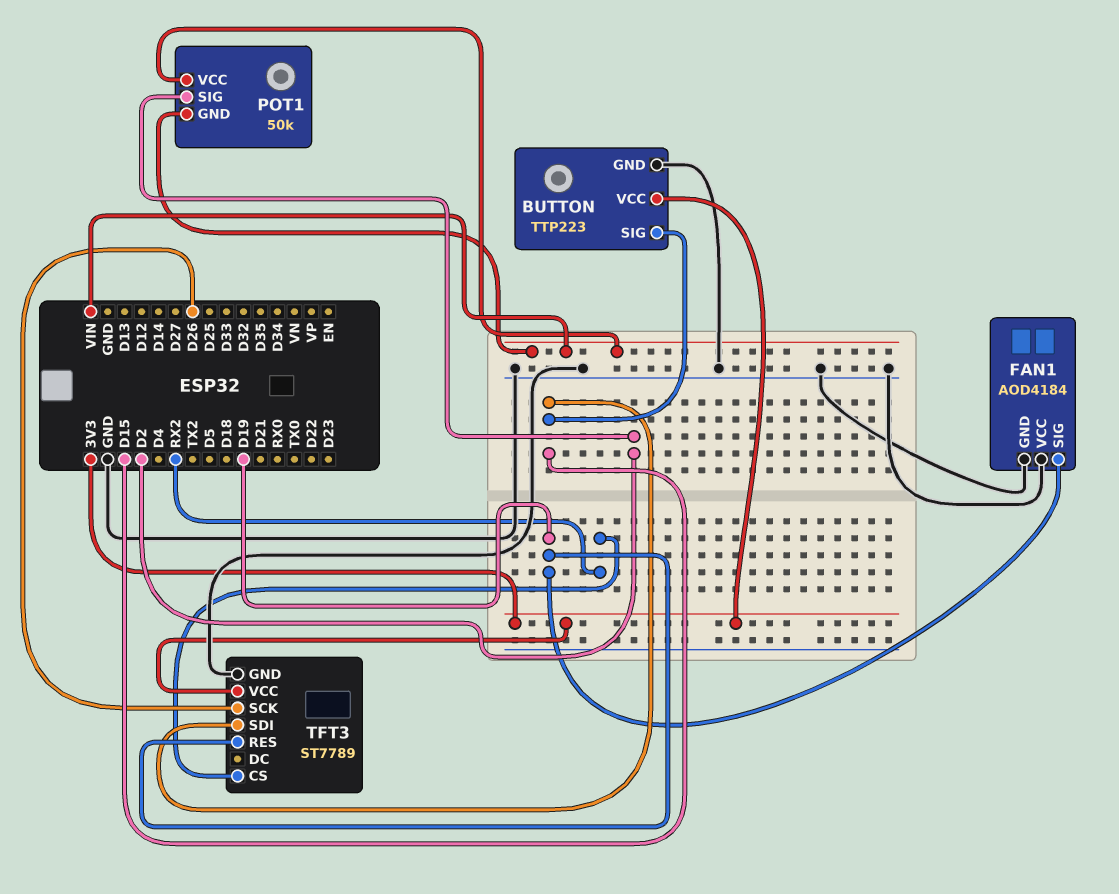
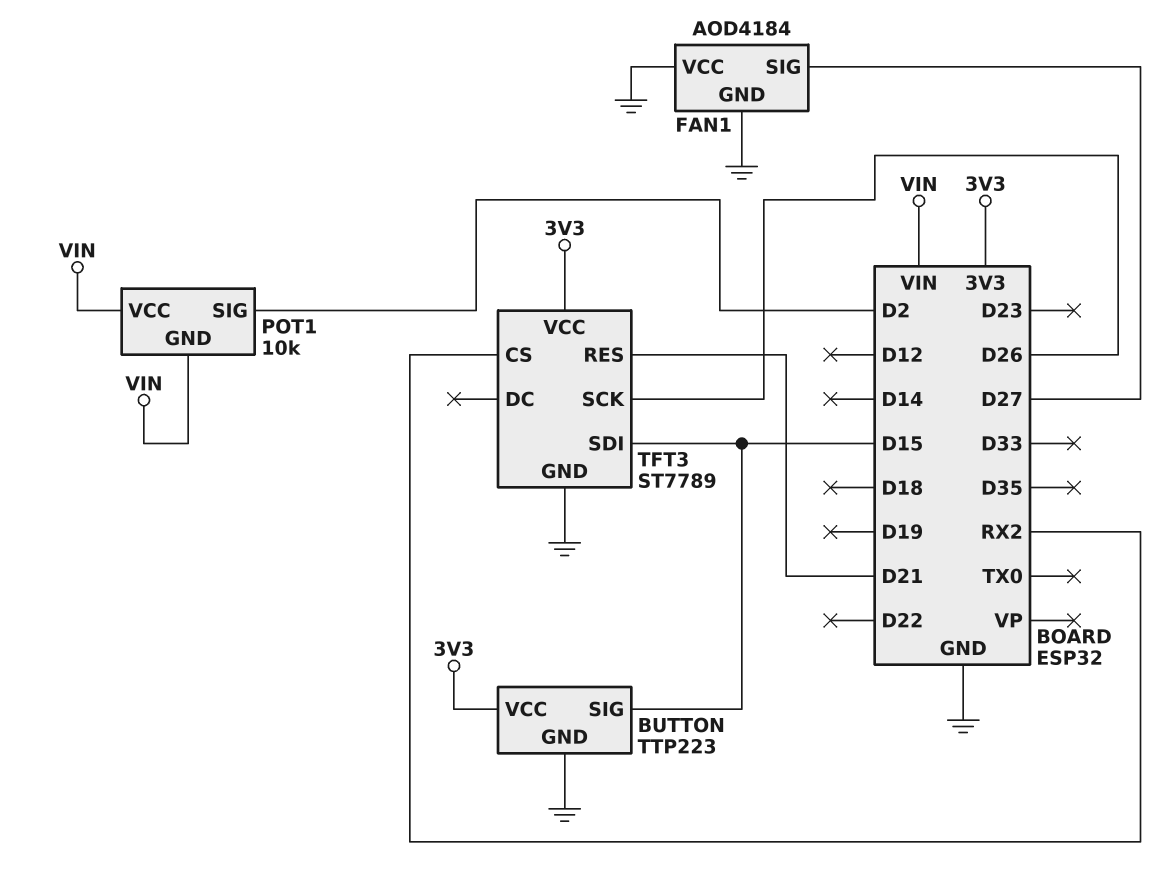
FAN1 pin SIG: D19 -> D27
POT1: 50k -> 10k
TFT3 pin RES: D19 -> D21

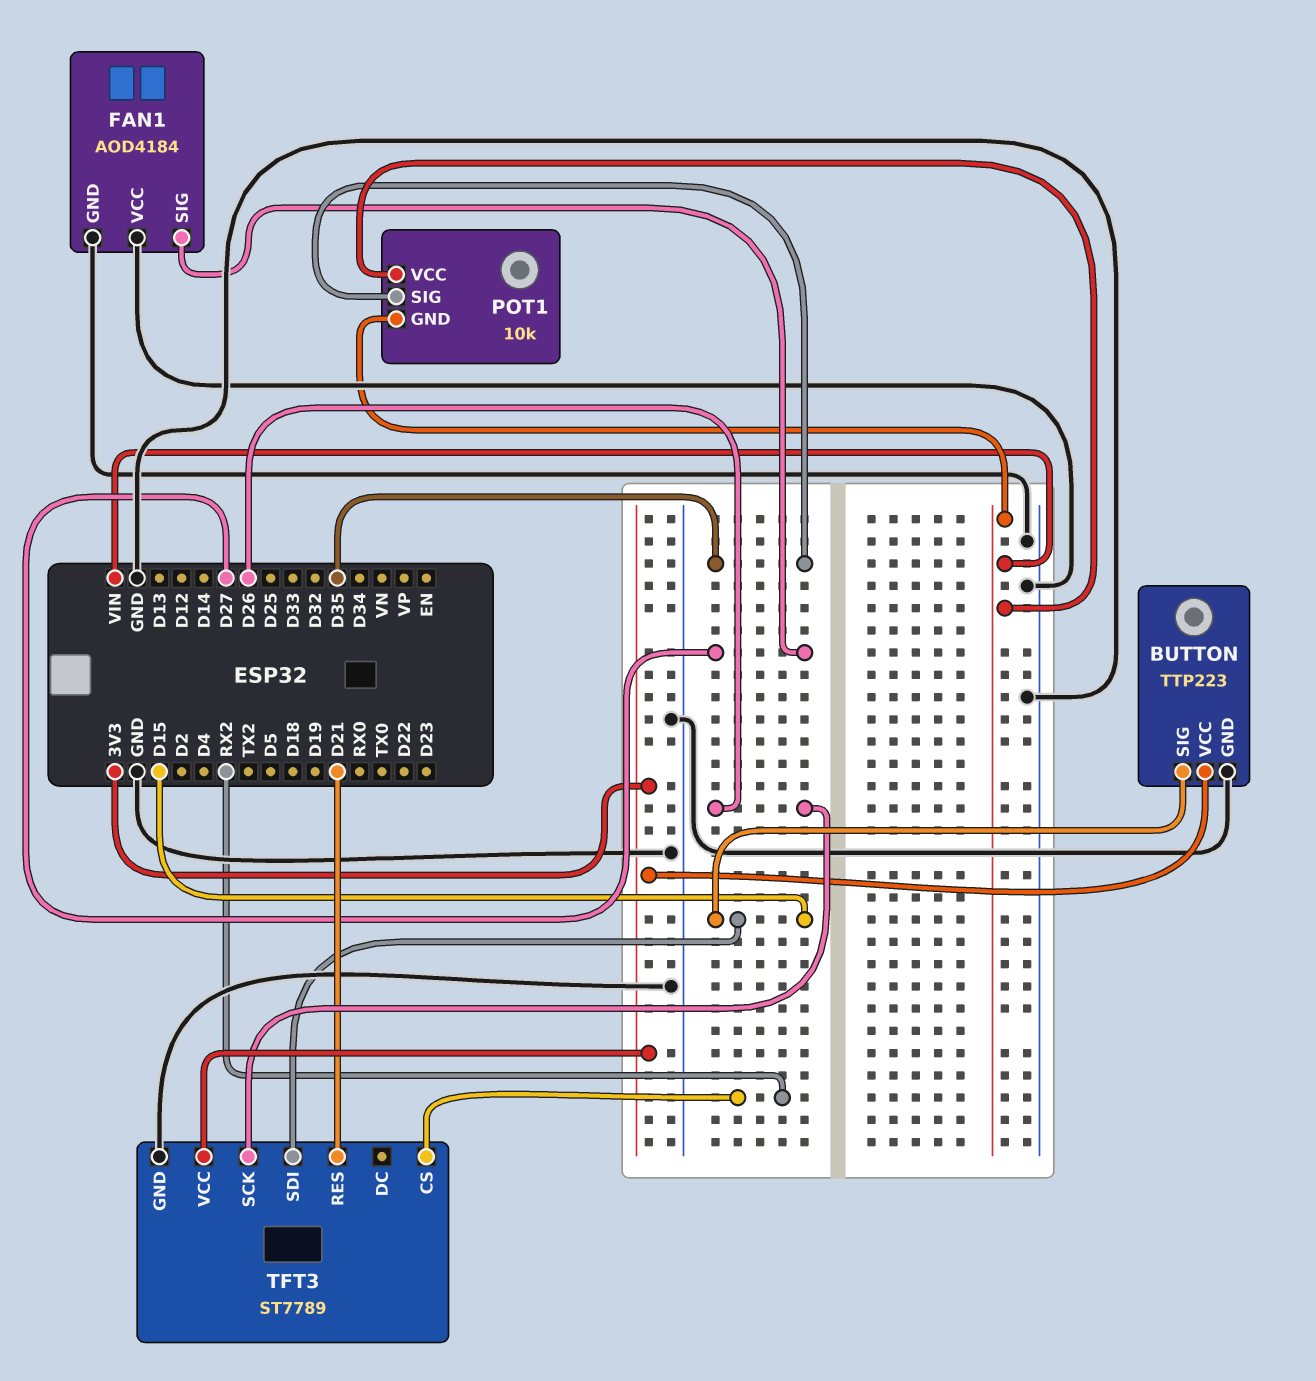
POT1 pin SIG: D2 -> D35

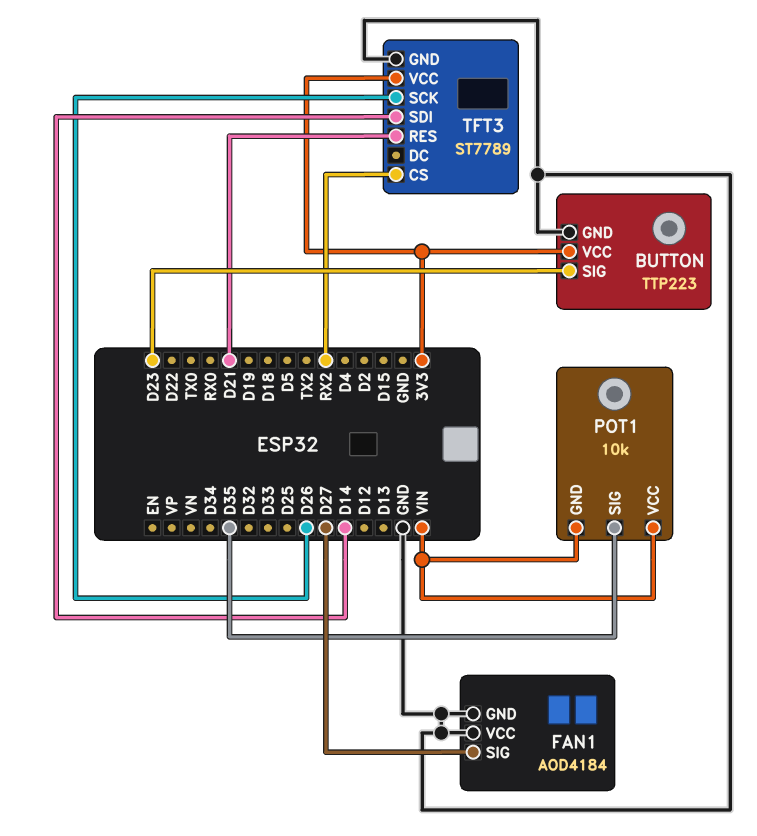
BUTTON pin SIG: D15 -> D23
TFT3 pin SDI: D15 -> D14

